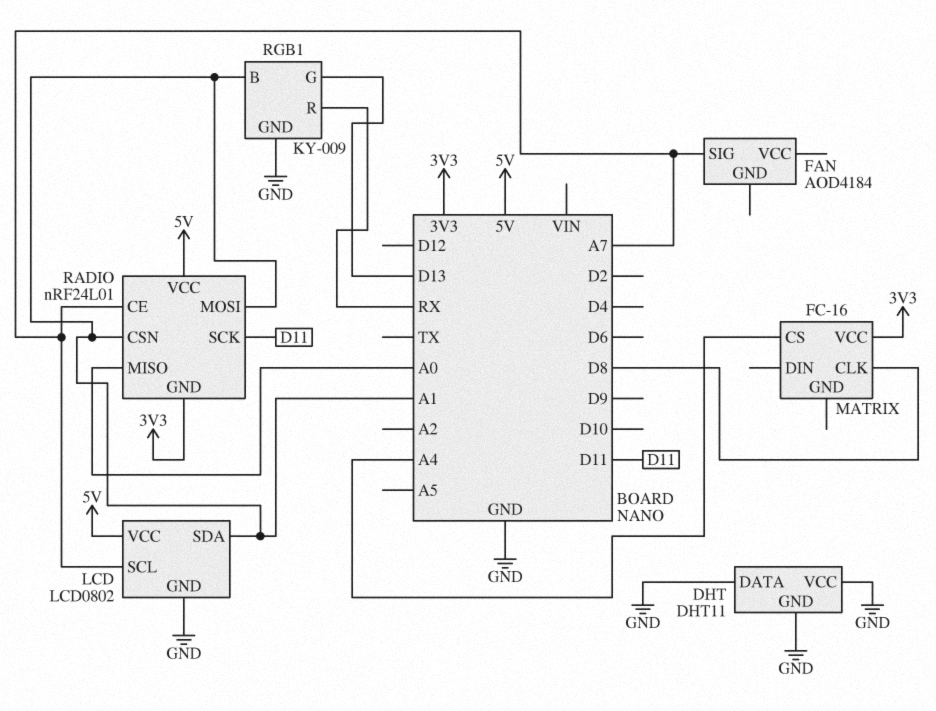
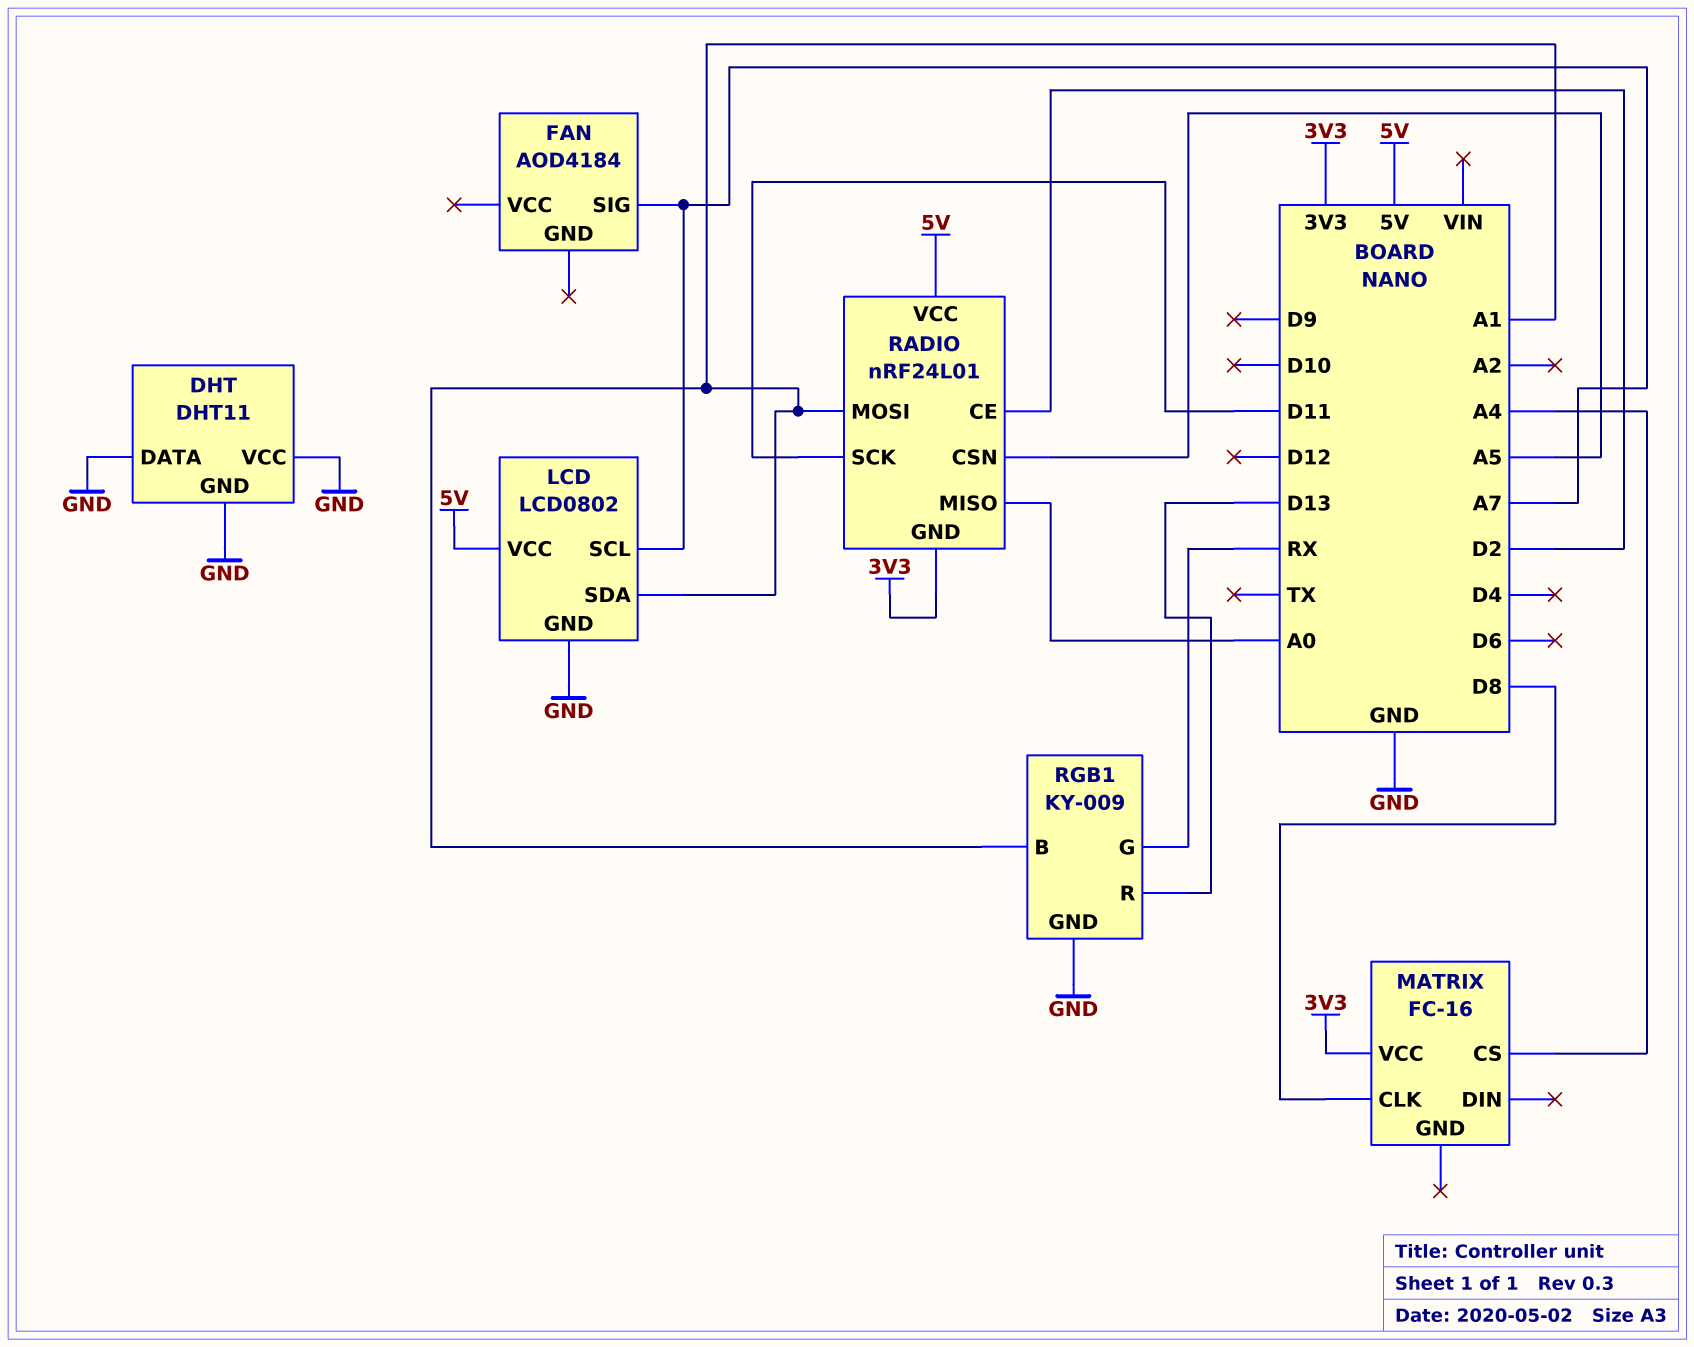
RADIO pin CE: A7 -> D2
RADIO pin CSN: A1 -> A5
RGB1 pin G: D13 -> RX
RGB1 pin R: RX -> D13

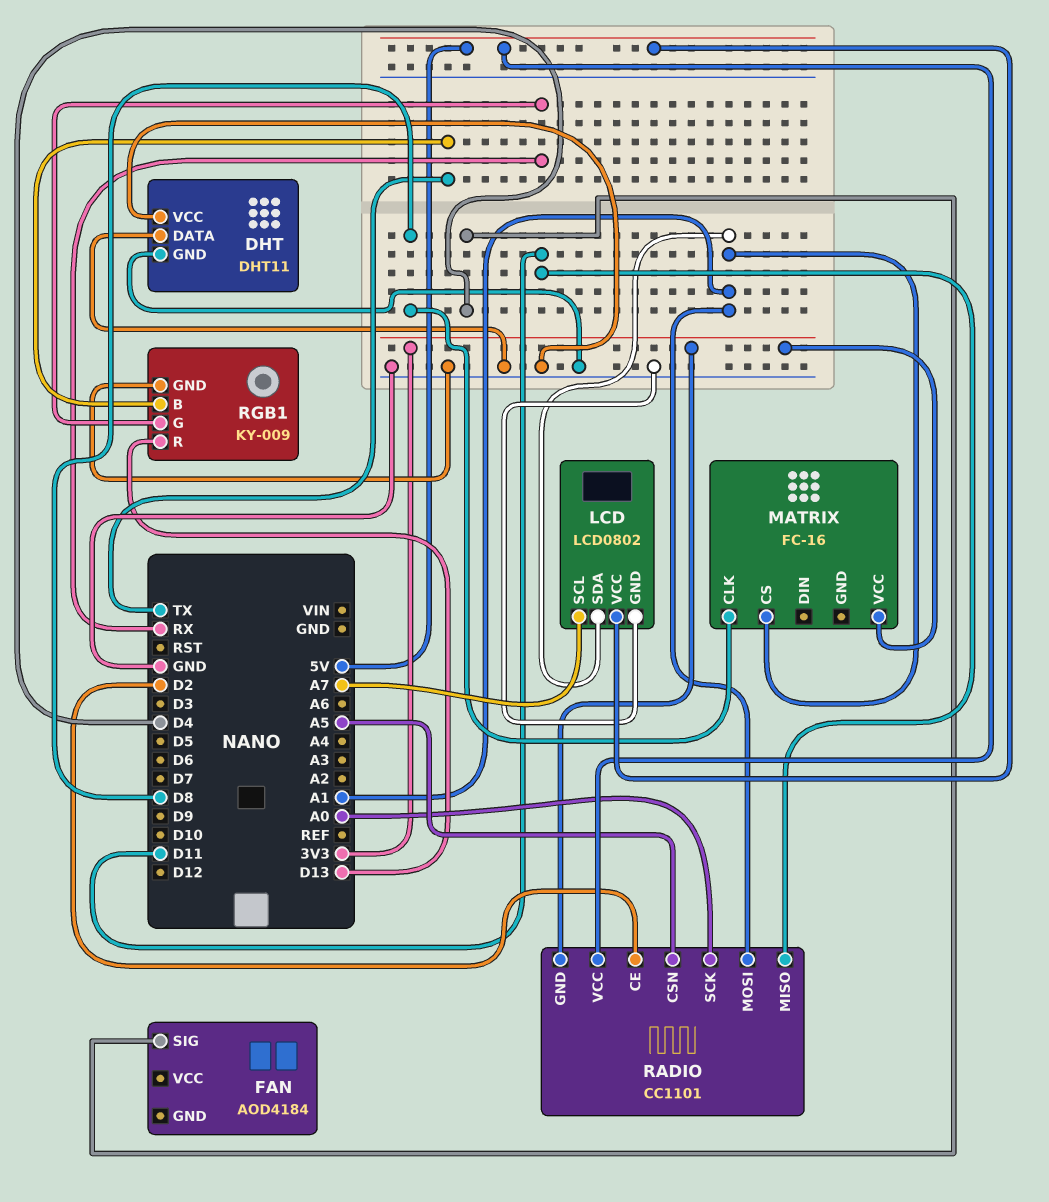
FAN pin SIG: A7 -> D4
MATRIX pin CS: A4 -> A1
RADIO: nRF24L01 -> CC1101
RADIO pin MISO: A0 -> D11
RADIO pin SCK: D11 -> A0
RGB1 pin B: A1 -> TX

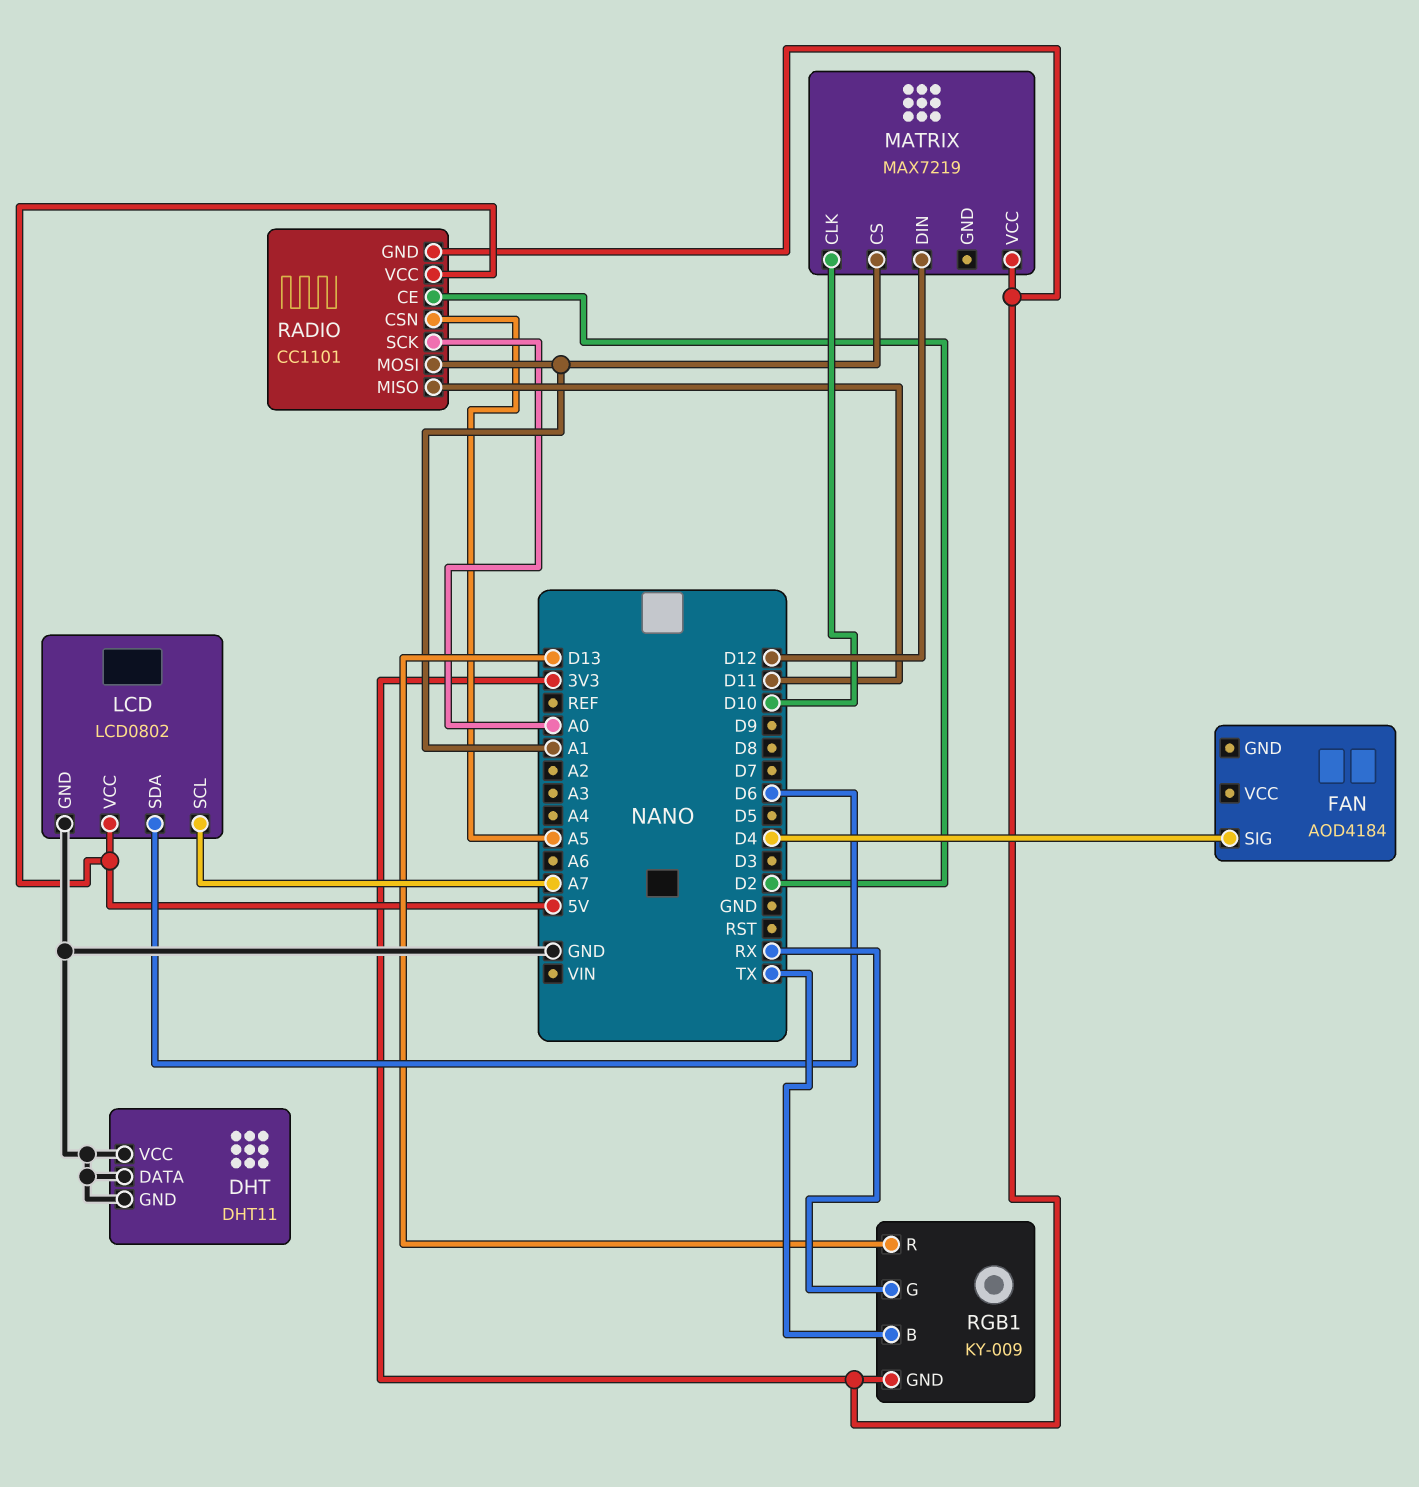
LCD pin SDA: A1 -> D6
MATRIX: FC-16 -> MAX7219
MATRIX pin CLK: D8 -> D10
MATRIX pin DIN: none -> D12
RGB1 pin GND: GND -> 3V3

